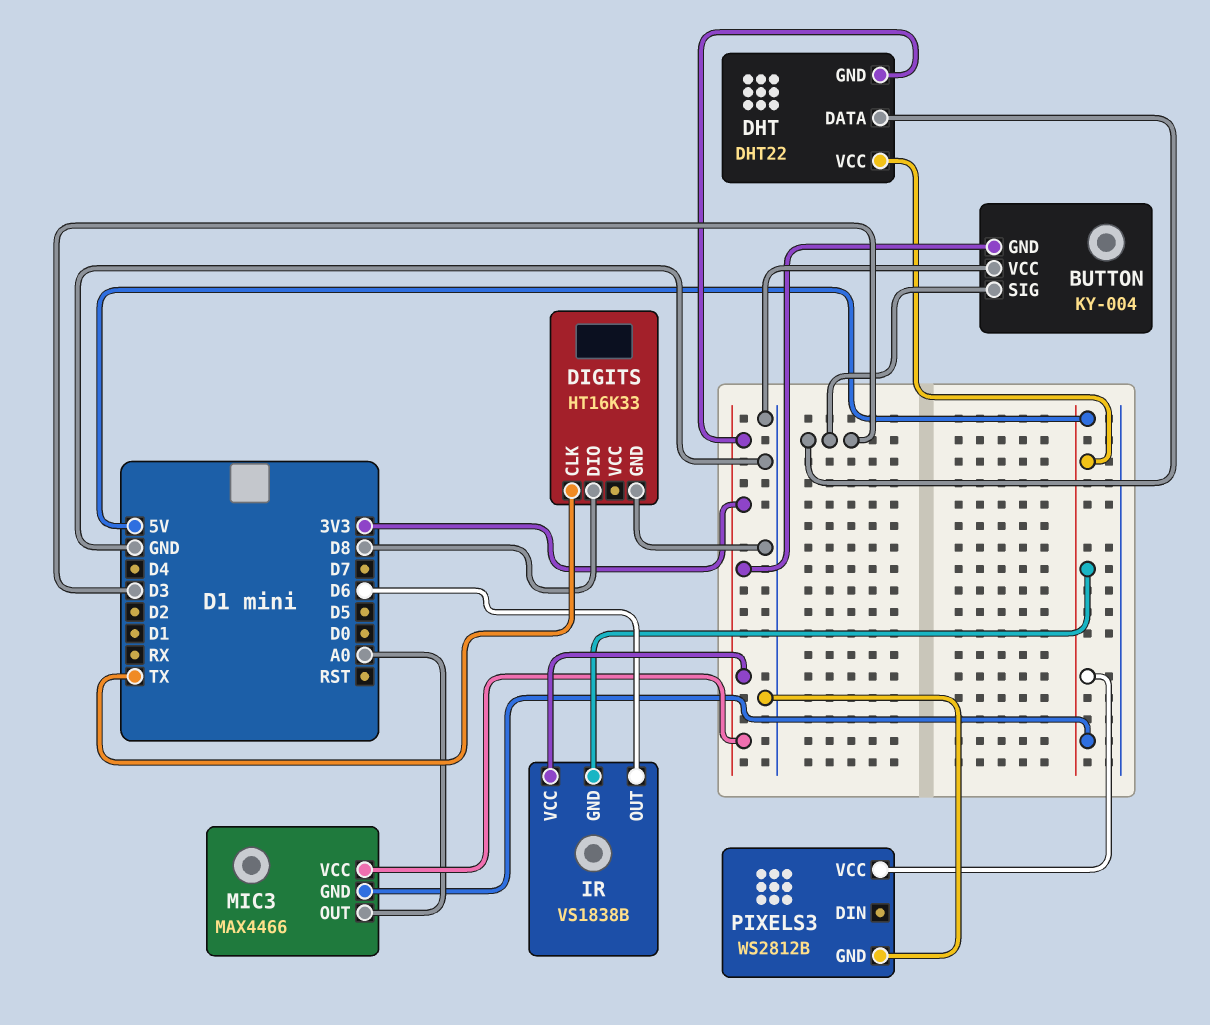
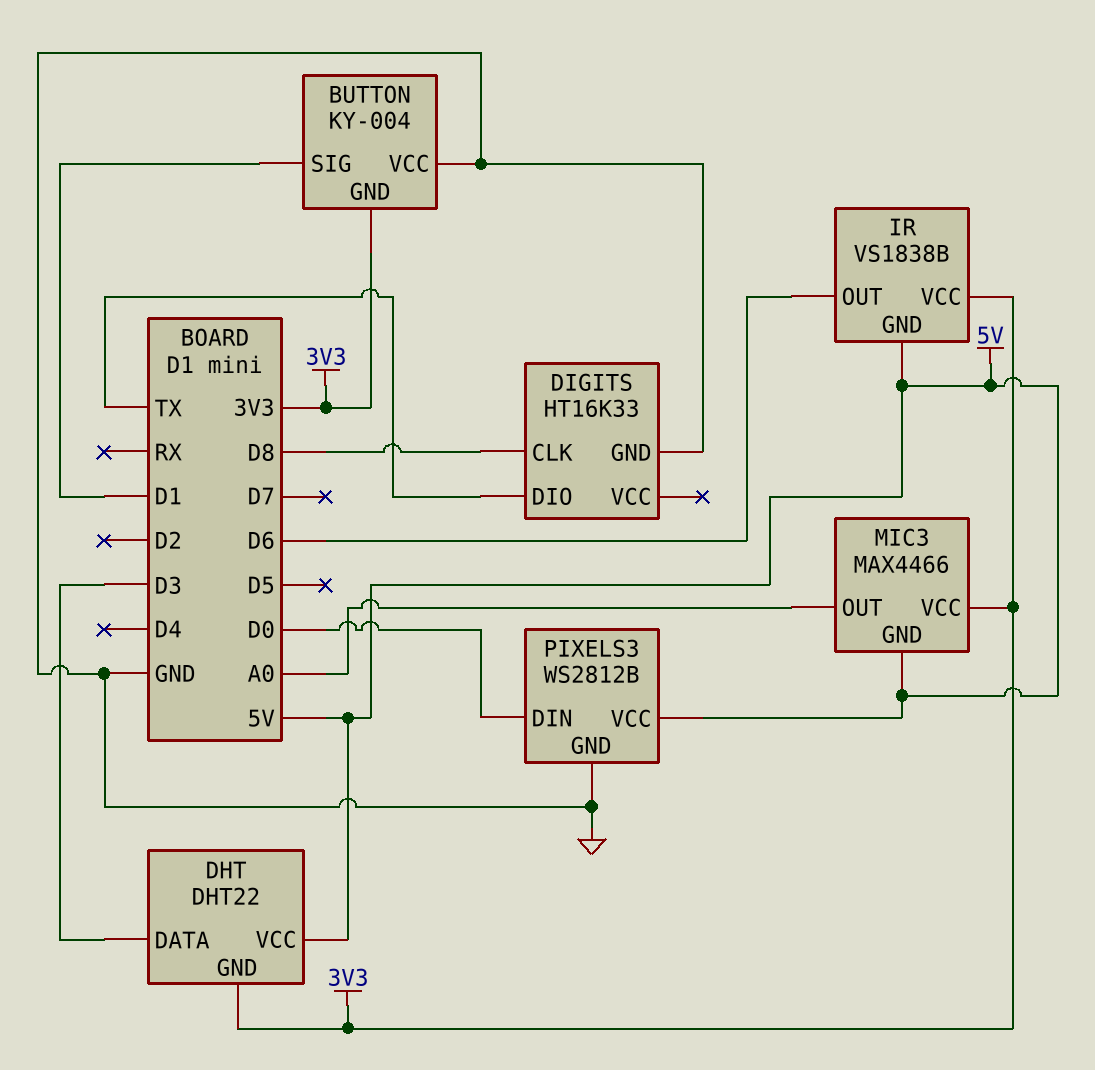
BUTTON pin SIG: D3 -> D1
DIGITS pin CLK: TX -> D8
DIGITS pin DIO: D8 -> TX
PIXELS3 pin DIN: none -> D0

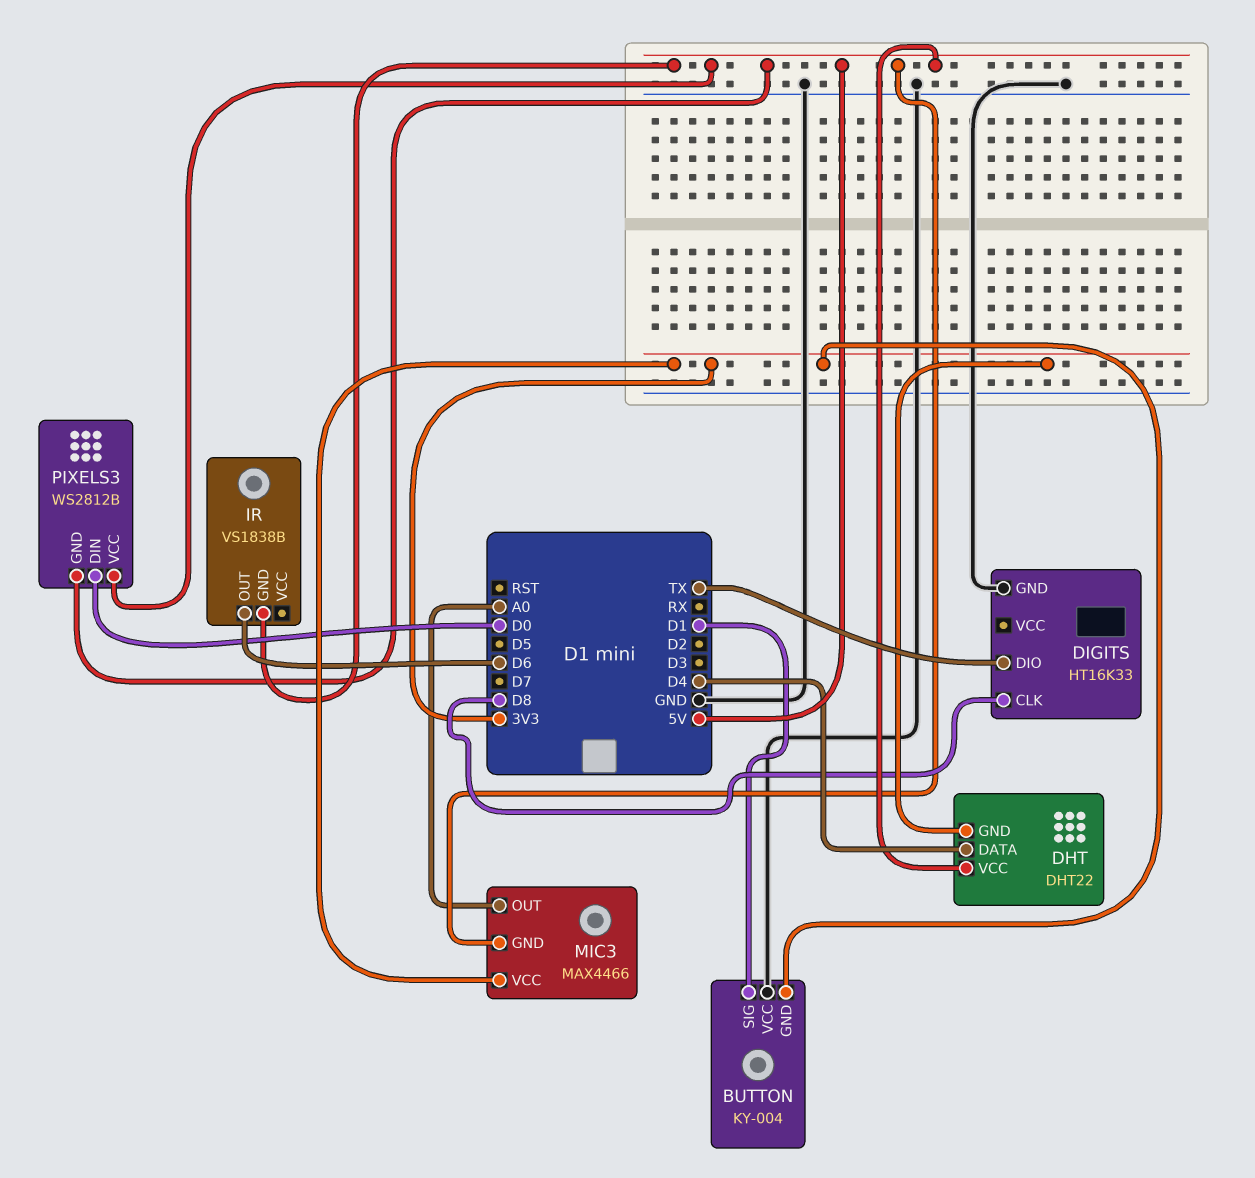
DHT pin DATA: D3 -> D4
IR pin VCC: 3V3 -> none
PIXELS3 pin GND: GND -> 5V

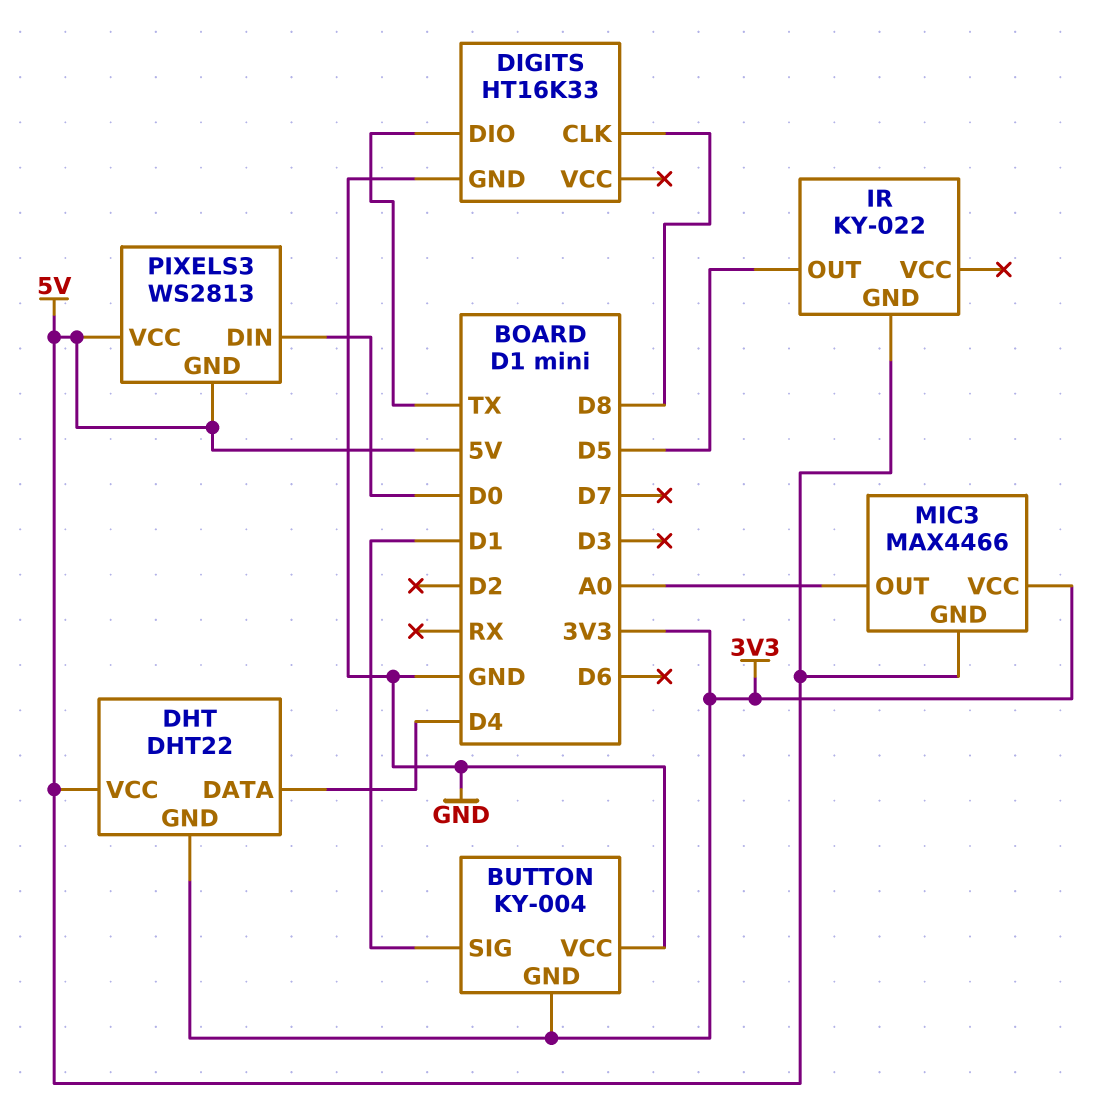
IR: VS1838B -> KY-022
IR pin OUT: D6 -> D5
PIXELS3: WS2812B -> WS2813

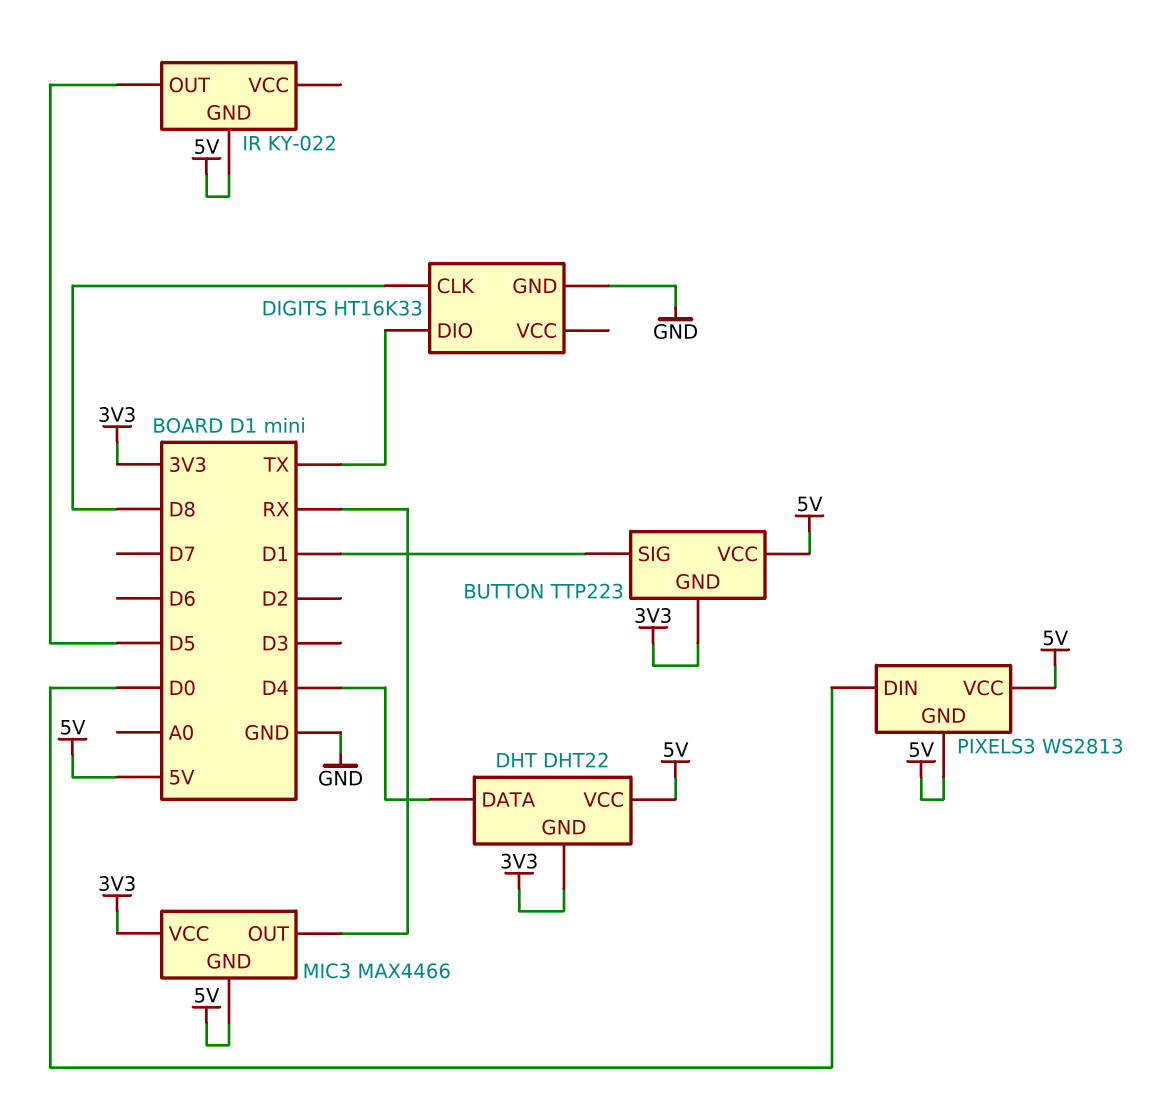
BUTTON: KY-004 -> TTP223
BUTTON pin VCC: GND -> 5V
MIC3 pin OUT: A0 -> RX

